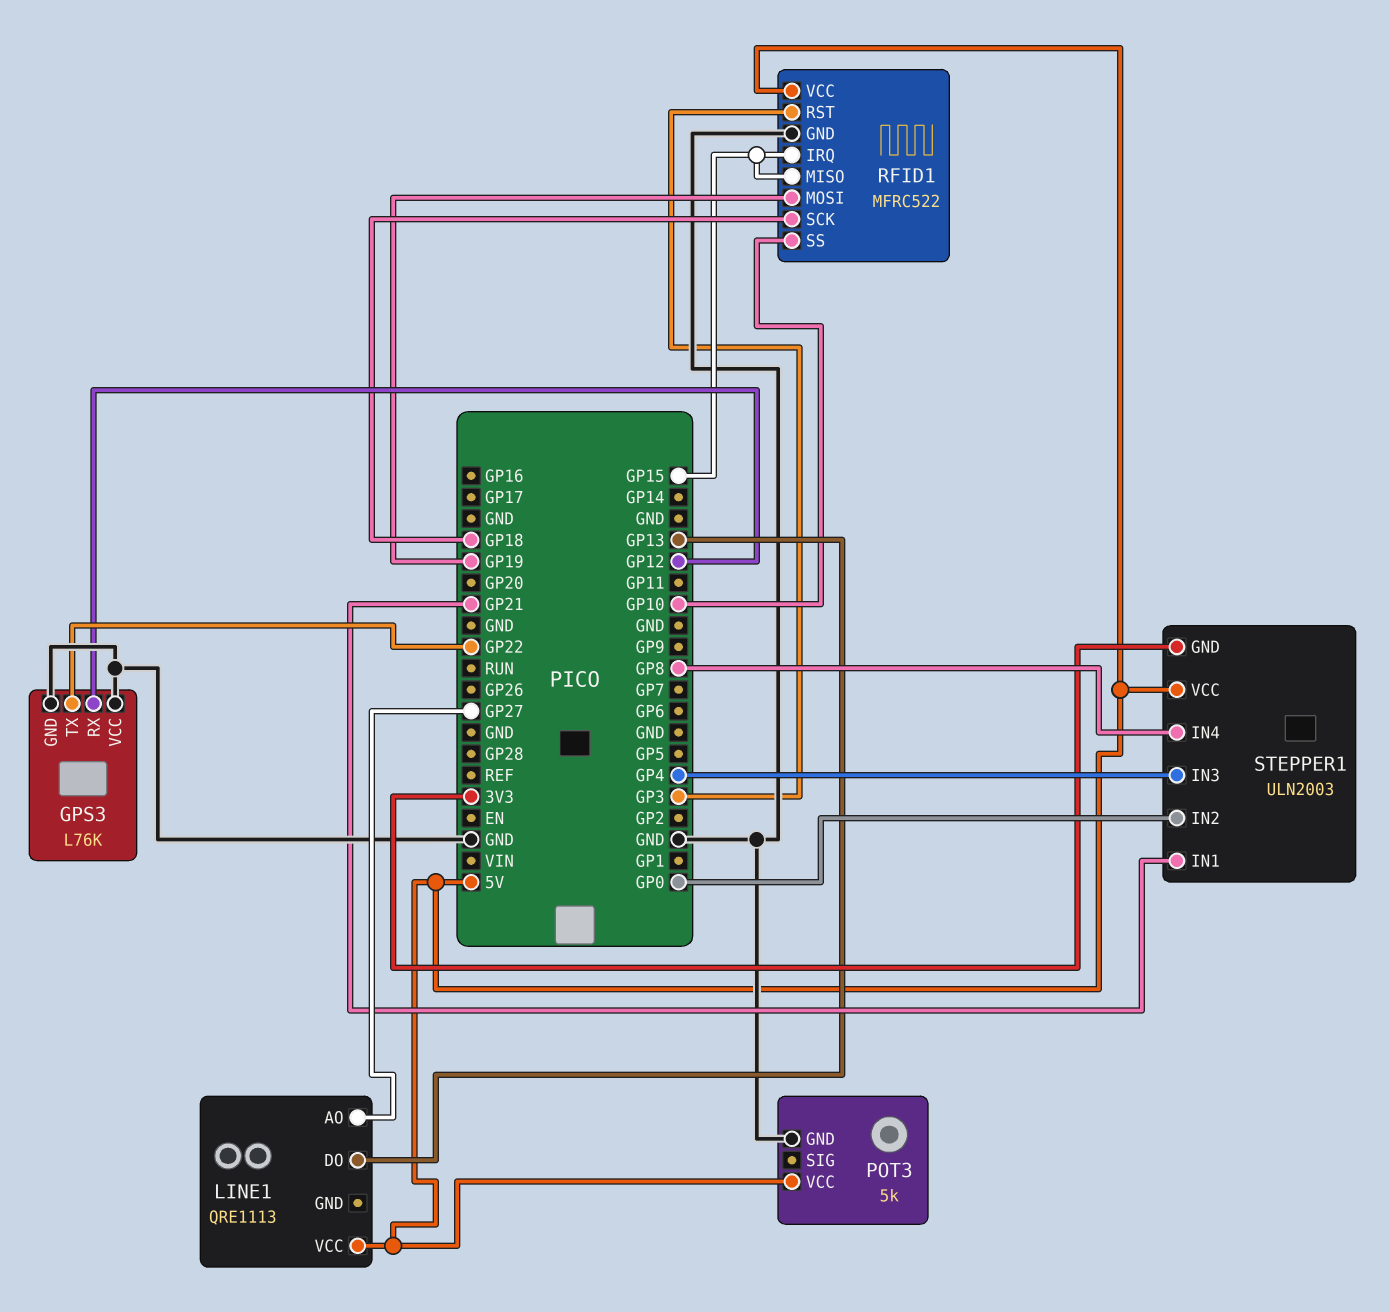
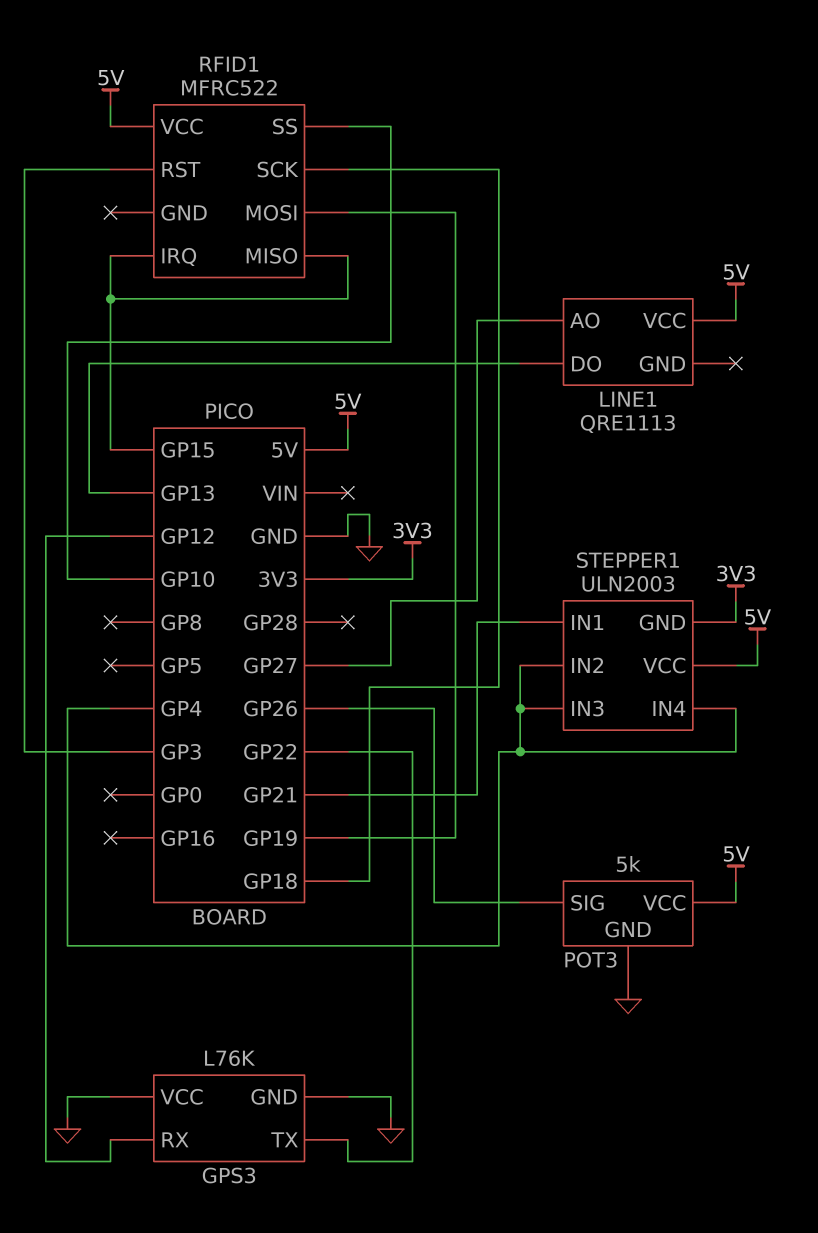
POT3 pin SIG: none -> GP26
RFID1 pin GND: GND -> none
STEPPER1 pin IN2: GP0 -> GP4
STEPPER1 pin IN4: GP8 -> GP4

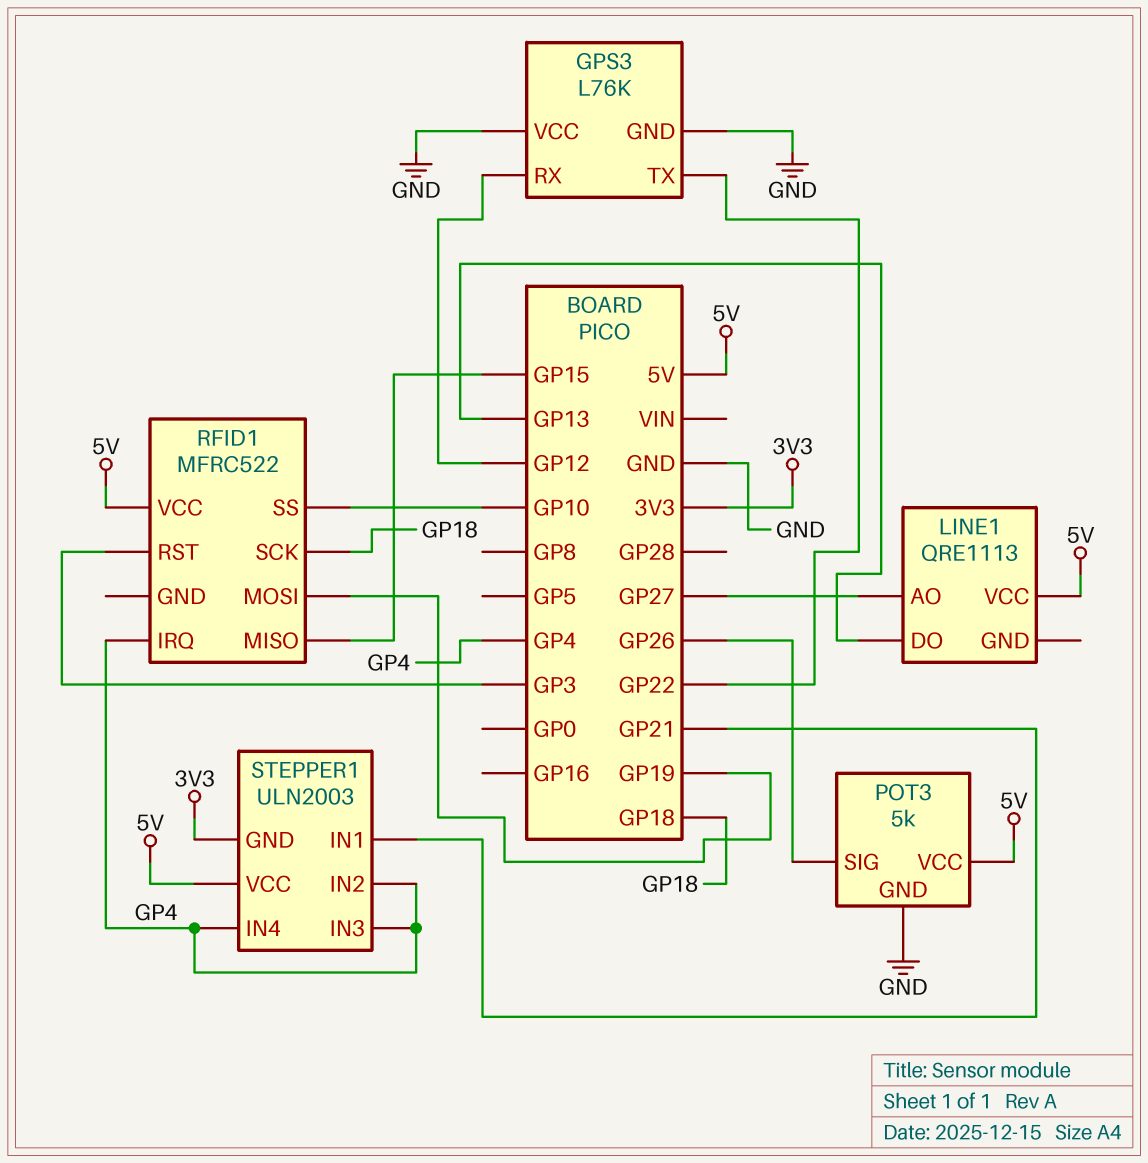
RFID1 pin IRQ: GP15 -> GP4

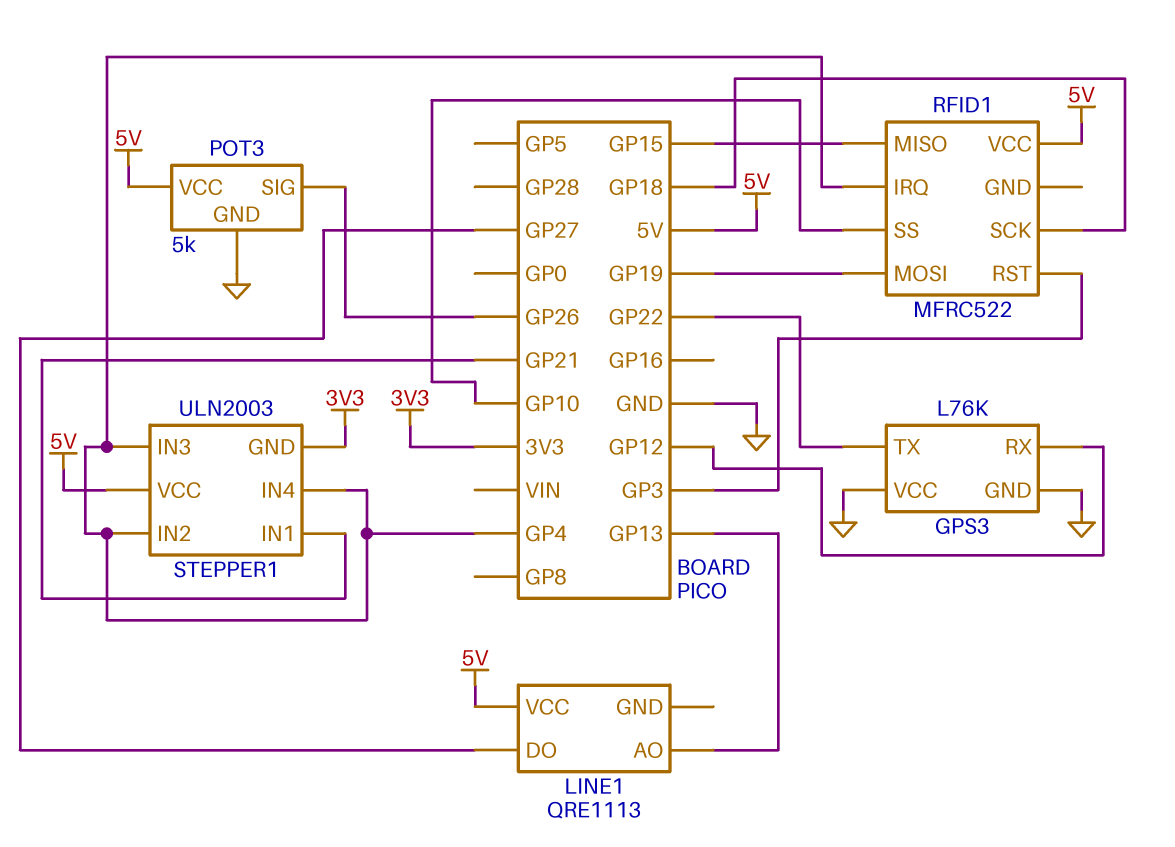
LINE1 pin AO: GP27 -> GP13
LINE1 pin DO: GP13 -> GP27

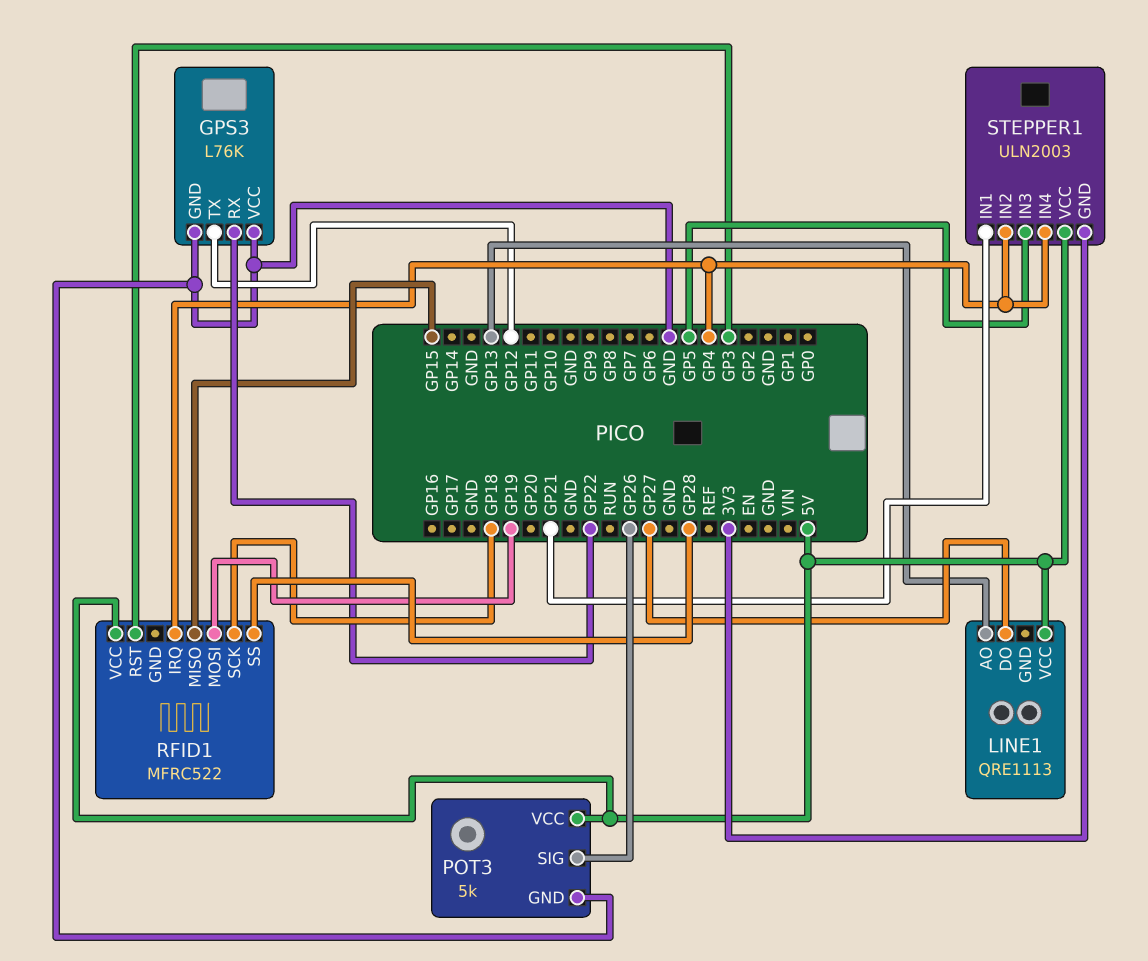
GPS3 pin RX: GP12 -> GP22
GPS3 pin TX: GP22 -> GP12
RFID1 pin SS: GP10 -> GP28
STEPPER1 pin IN3: GP4 -> GP5

